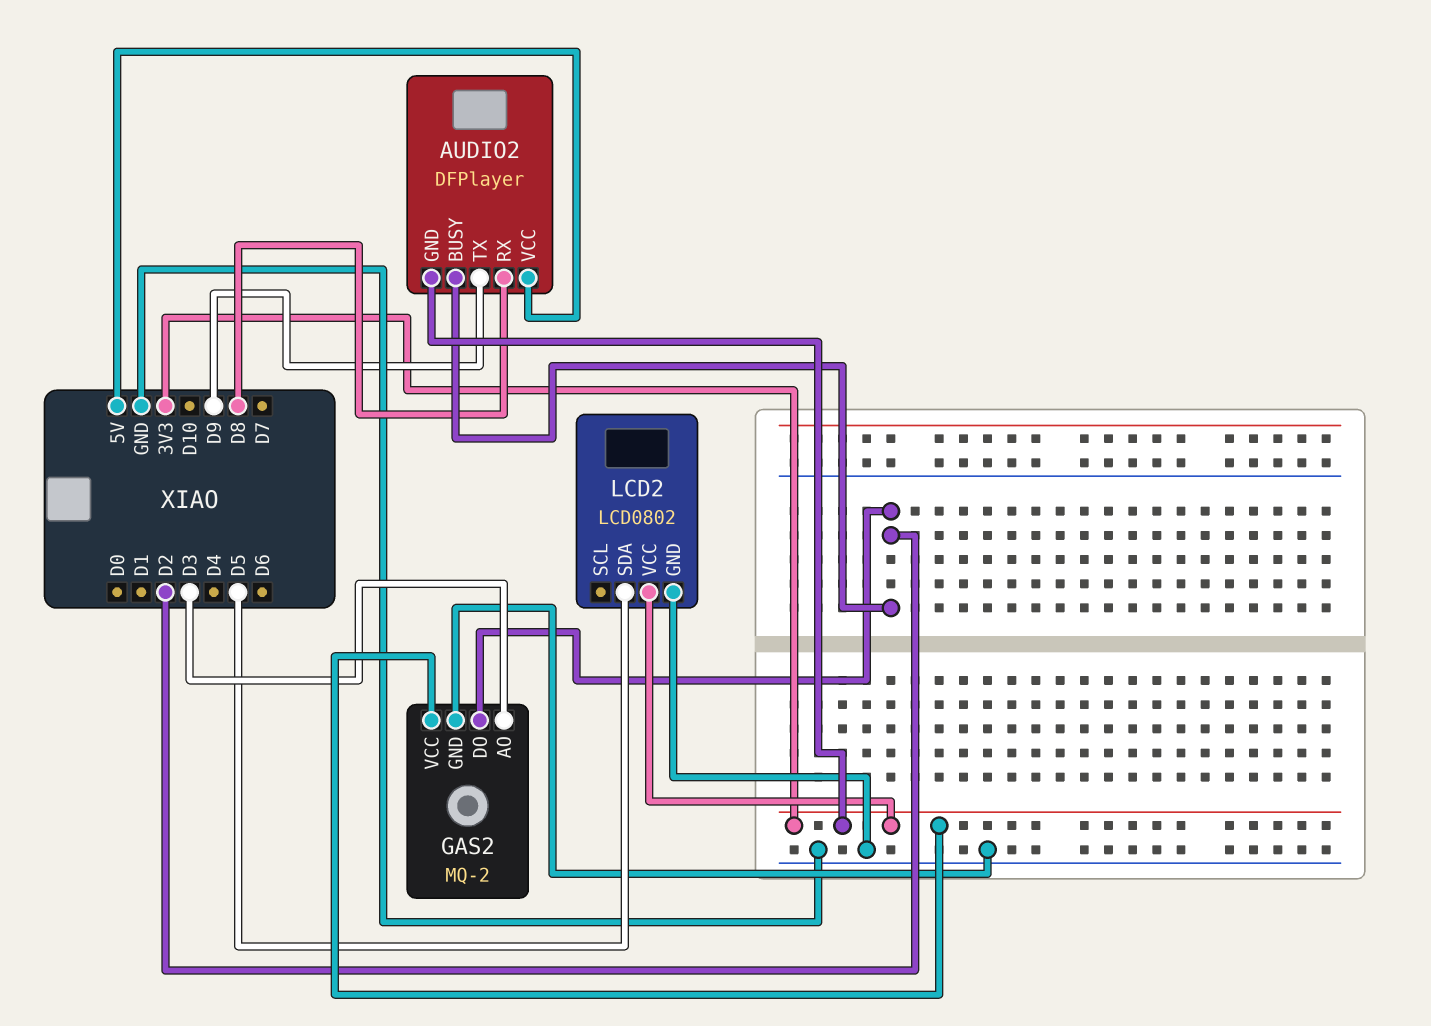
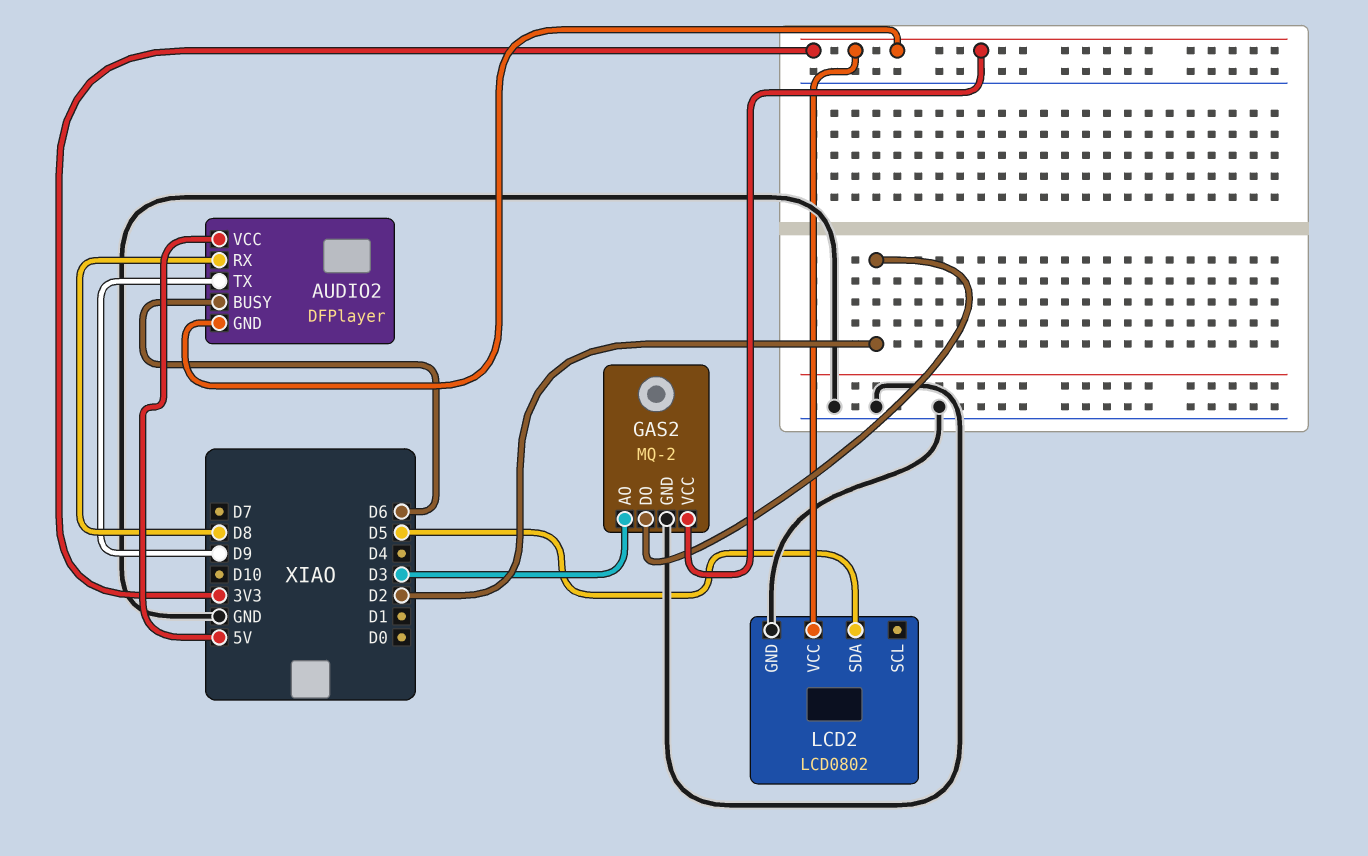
AUDIO2 pin BUSY: D2 -> D6

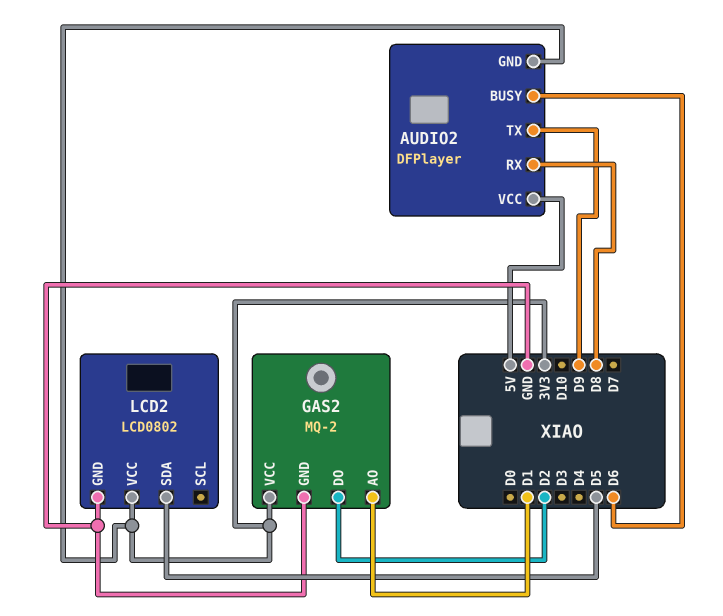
GAS2 pin AO: D3 -> D1

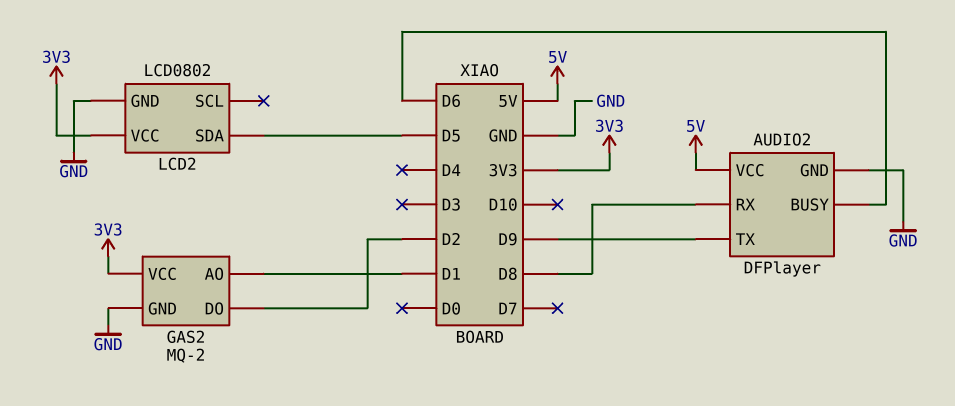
AUDIO2 pin GND: 3V3 -> GND

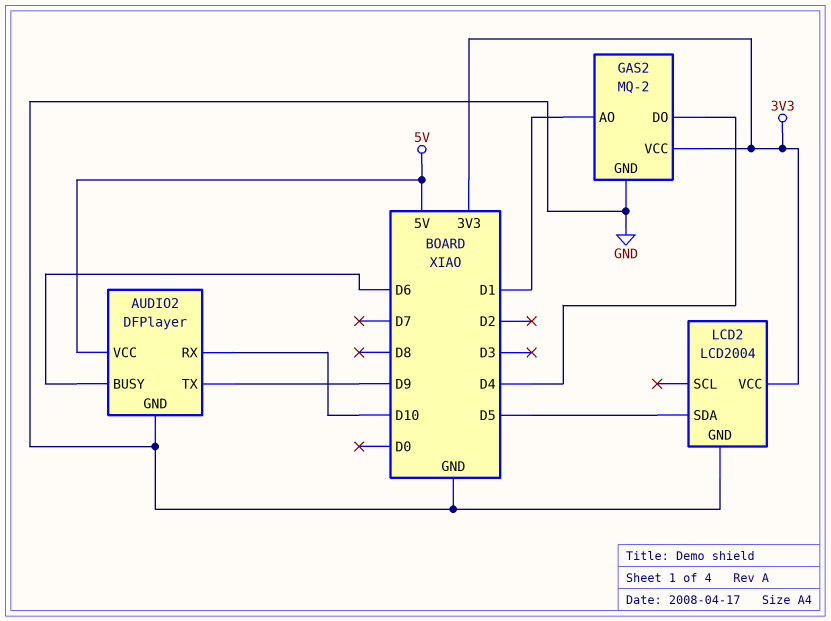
AUDIO2 pin RX: D8 -> D10
GAS2 pin DO: D2 -> D4
LCD2: LCD0802 -> LCD2004

